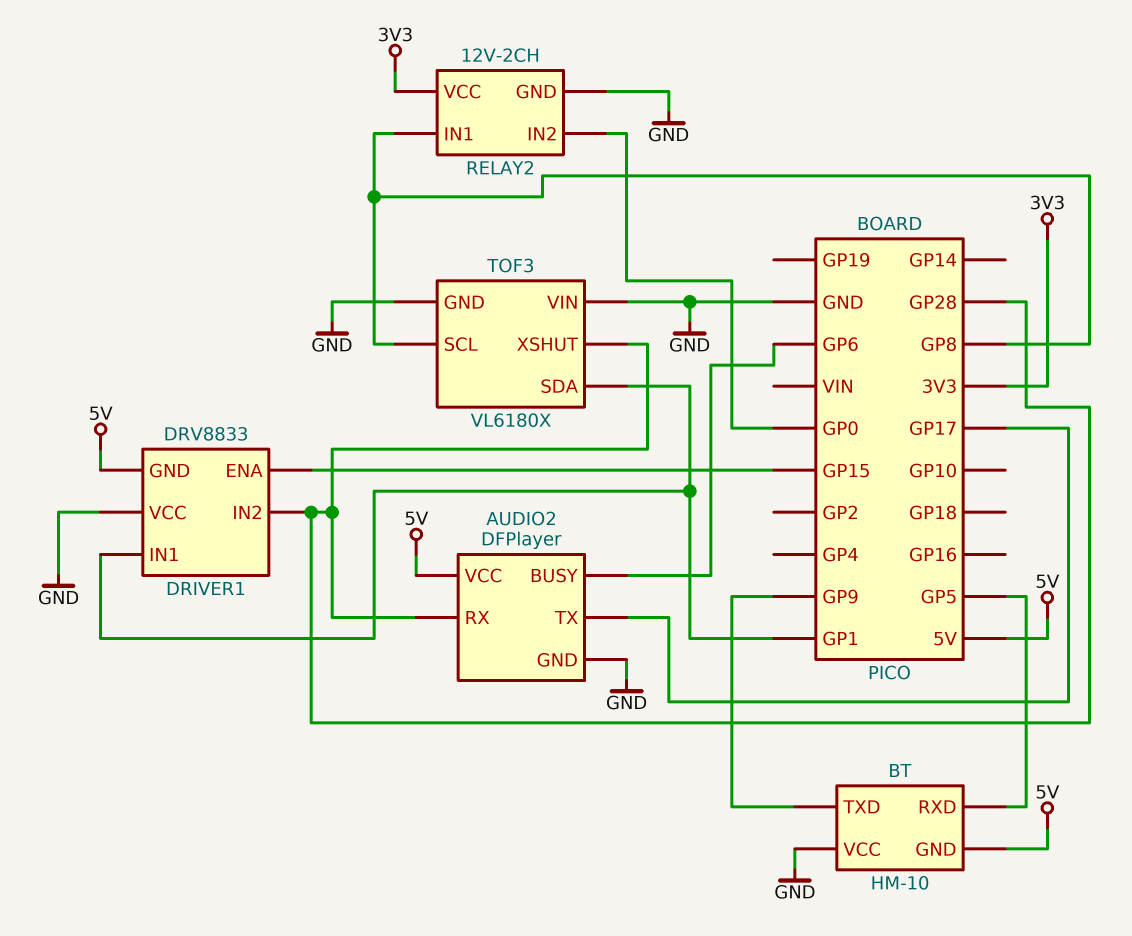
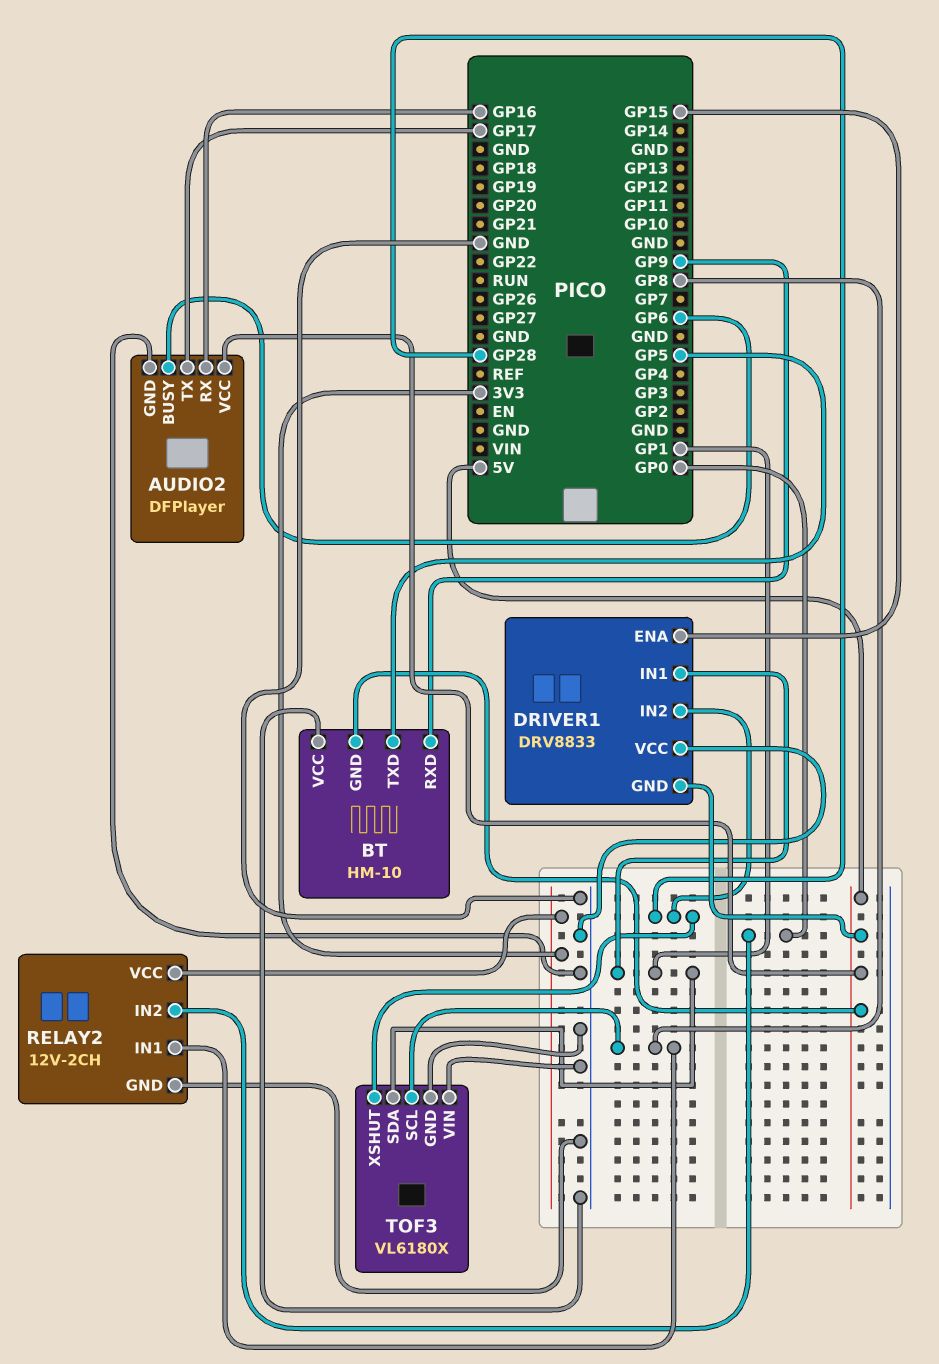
AUDIO2 pin RX: GP28 -> GP16
BT pin RXD: GP5 -> GP9
BT pin TXD: GP9 -> GP5

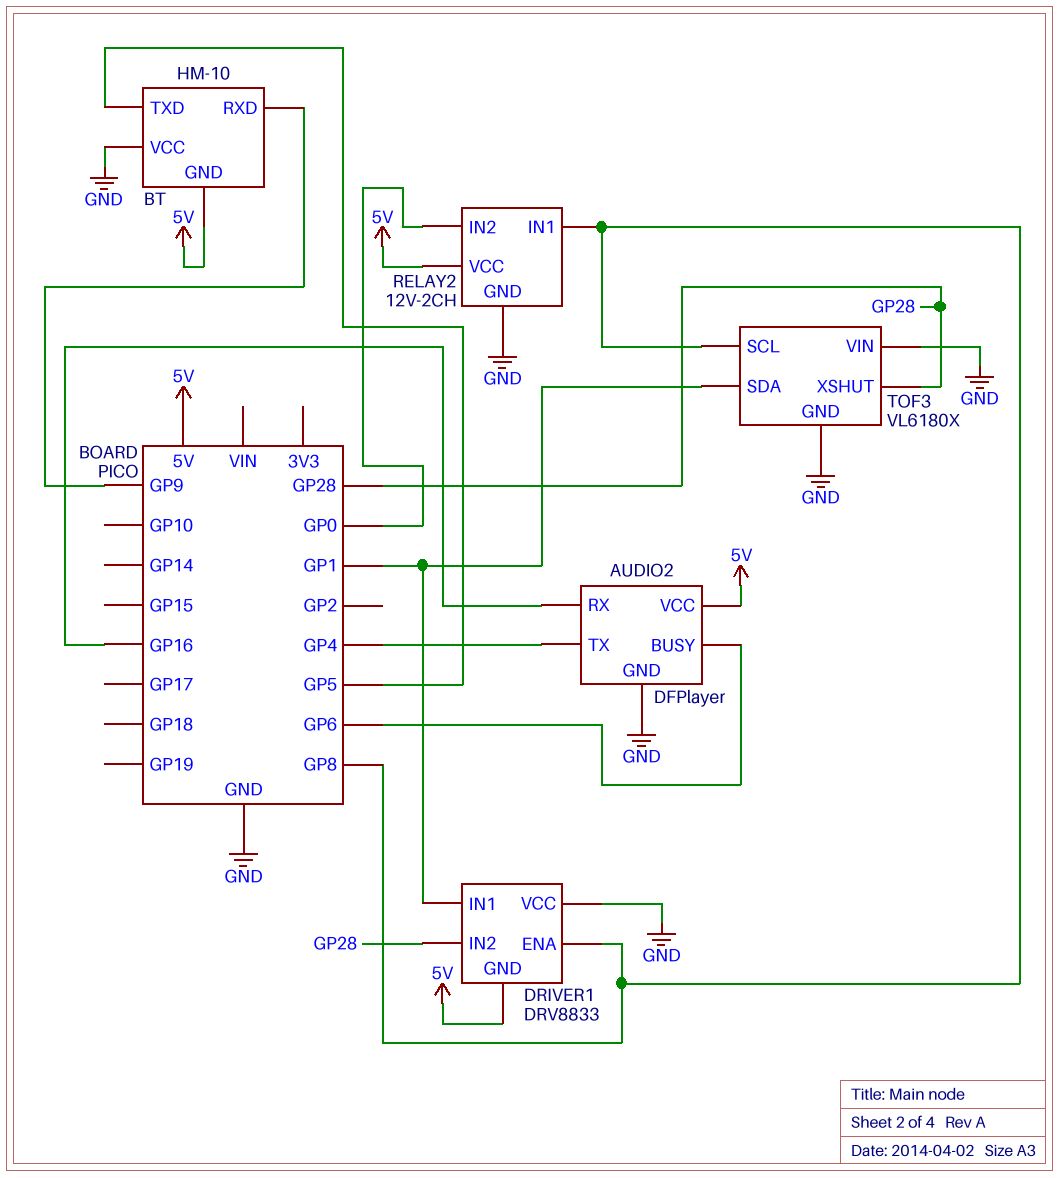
AUDIO2 pin TX: GP17 -> GP4
DRIVER1 pin ENA: GP15 -> GP8
RELAY2 pin VCC: 3V3 -> 5V

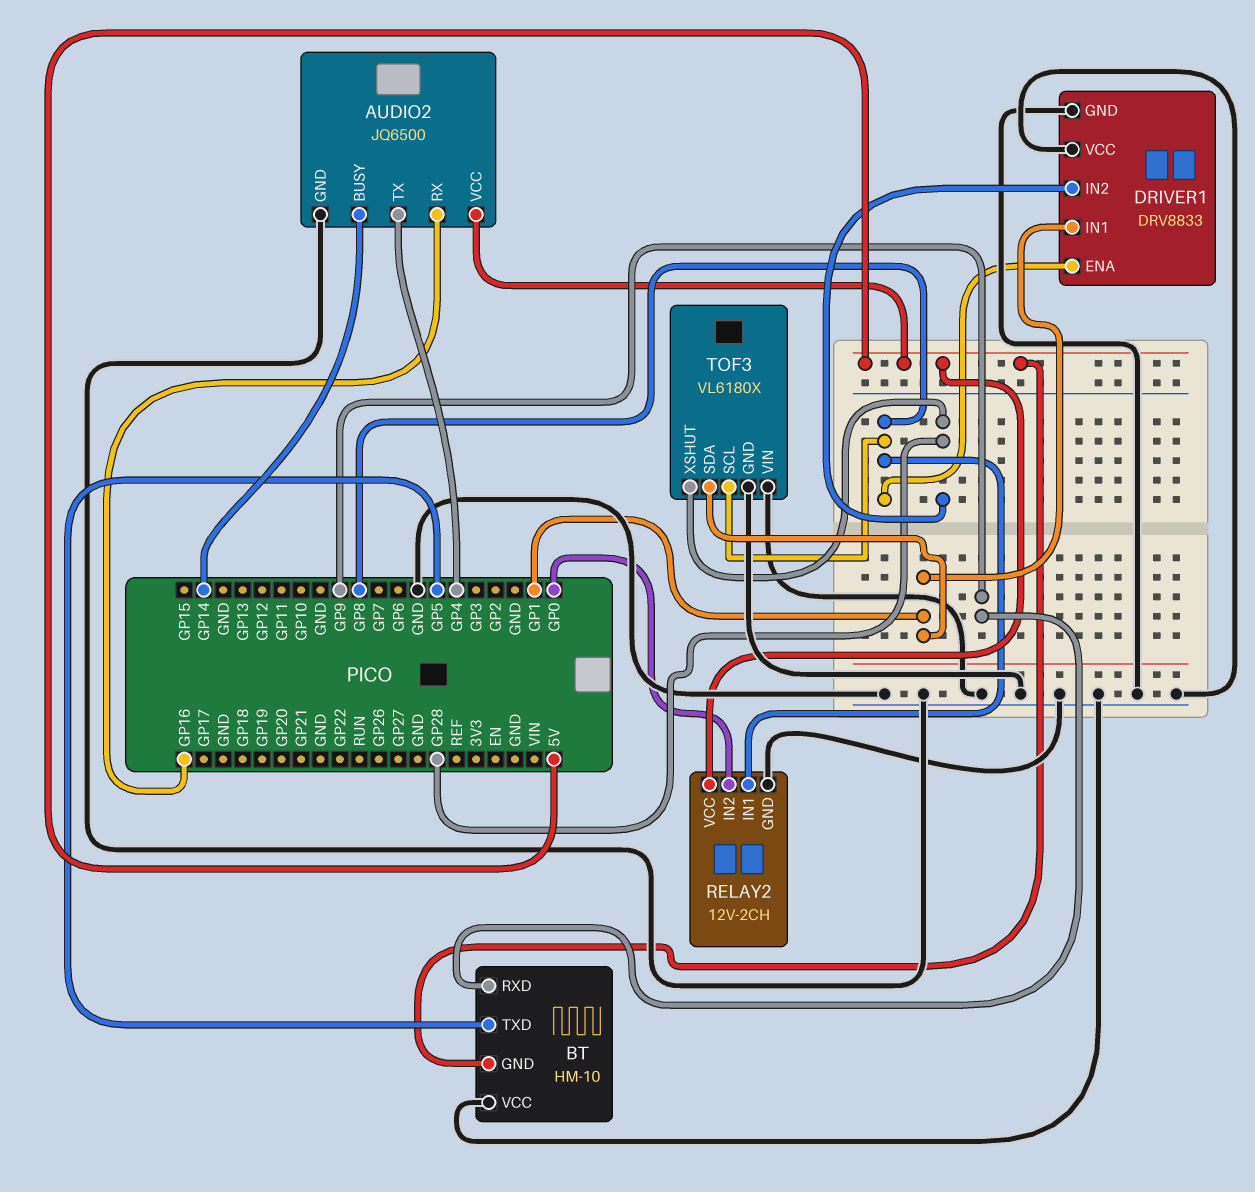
AUDIO2: DFPlayer -> JQ6500
AUDIO2 pin BUSY: GP6 -> GP14
DRIVER1 pin GND: 5V -> GND

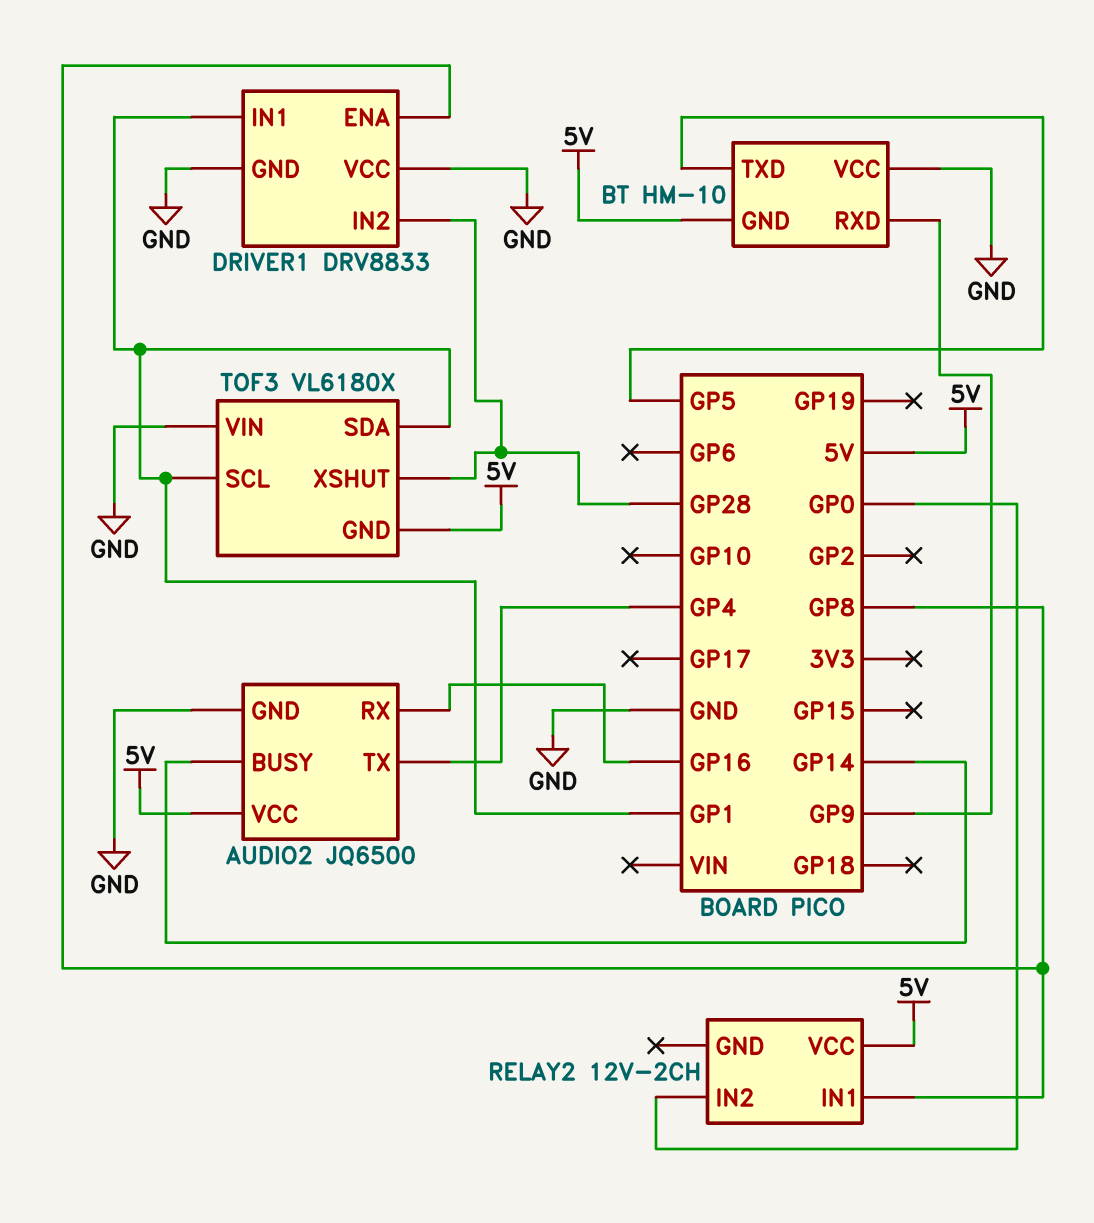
RELAY2 pin GND: GND -> none
TOF3 pin GND: GND -> 5V
TOF3 pin SCL: GP8 -> GP1

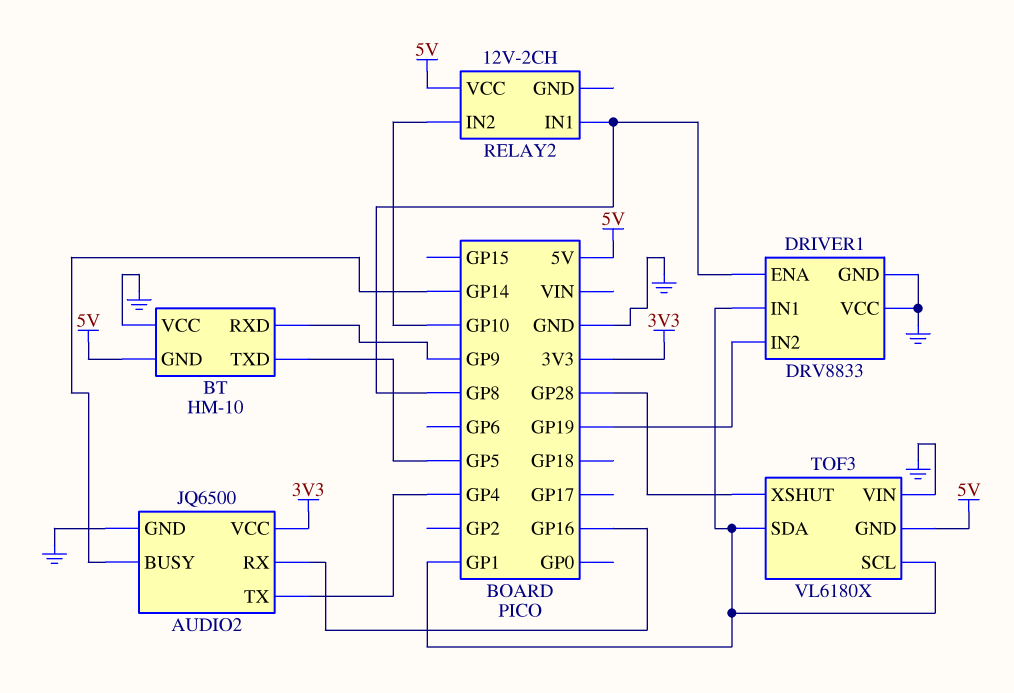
AUDIO2 pin VCC: 5V -> 3V3
DRIVER1 pin IN2: GP28 -> GP19
RELAY2 pin IN2: GP0 -> GP10

